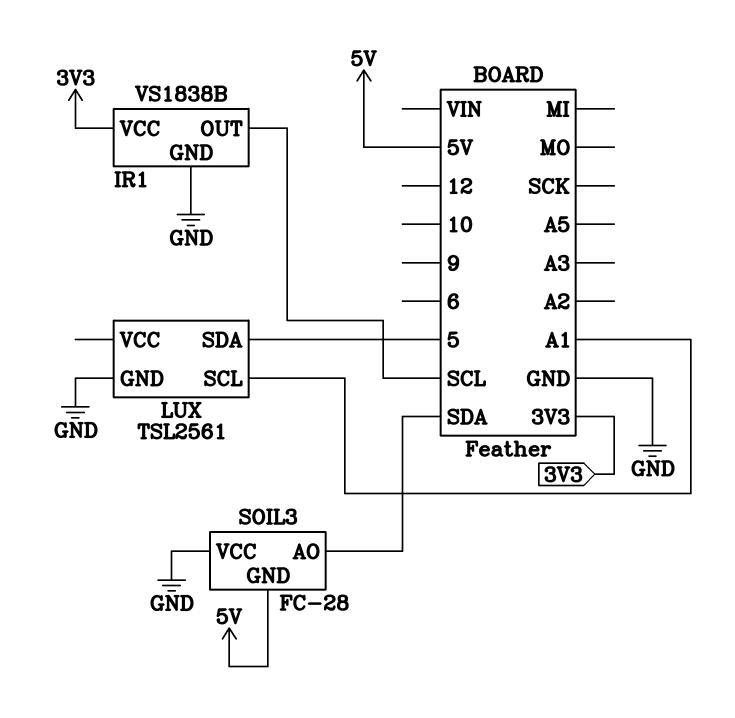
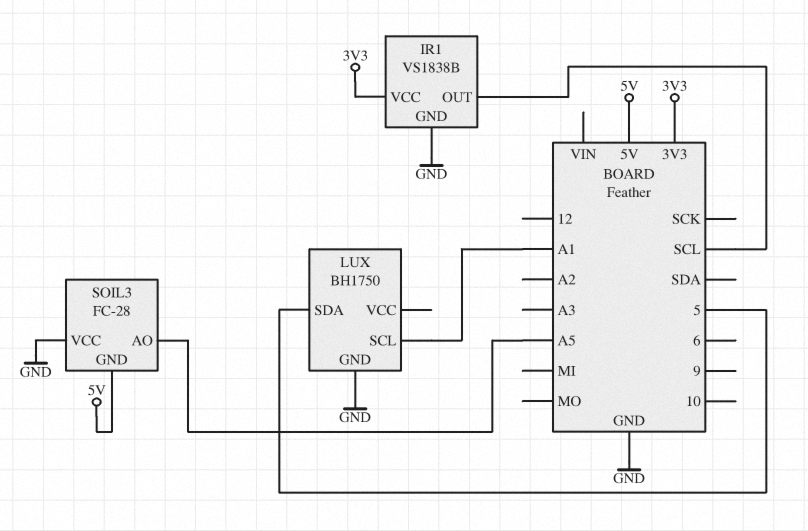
LUX: TSL2561 -> BH1750
SOIL3 pin AO: SDA -> A5

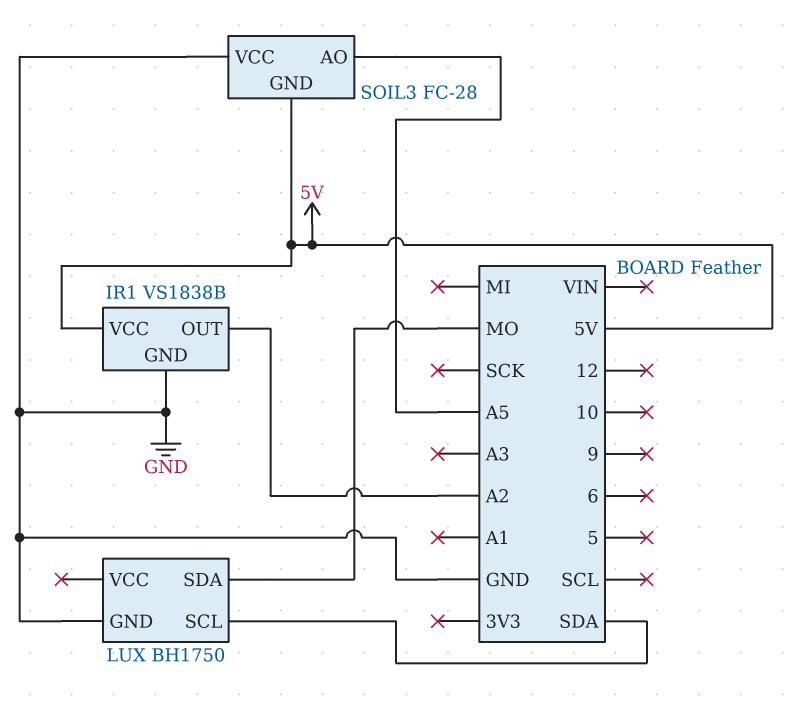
IR1 pin OUT: SCL -> A2
IR1 pin VCC: 3V3 -> 5V
LUX pin SCL: A1 -> SDA
LUX pin SDA: 5 -> MO

